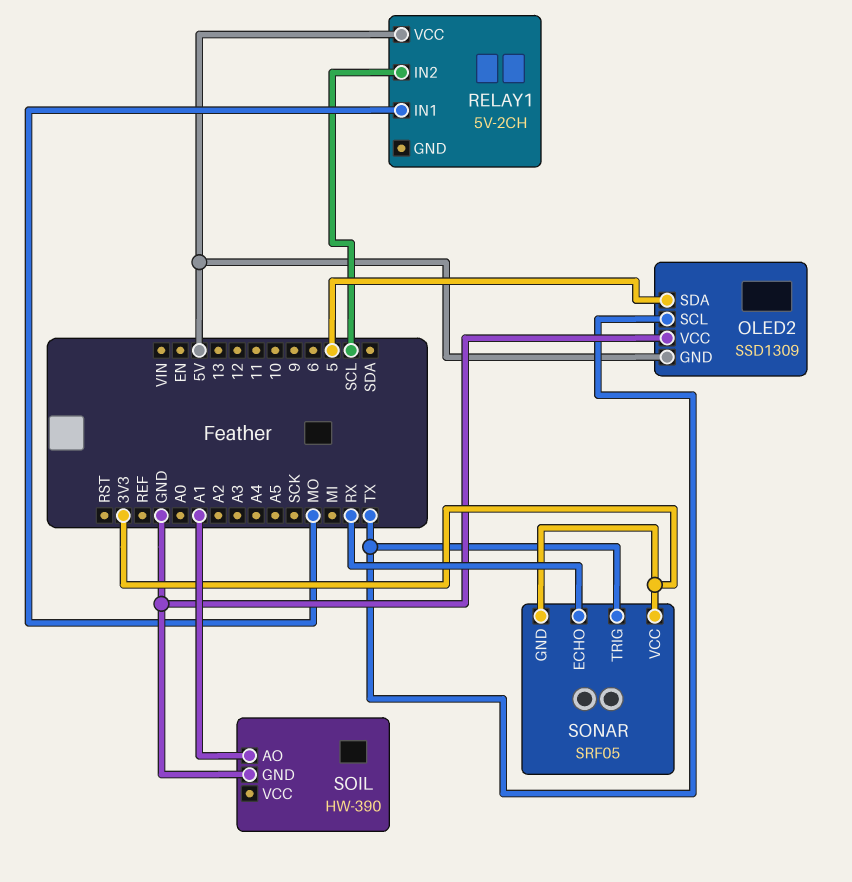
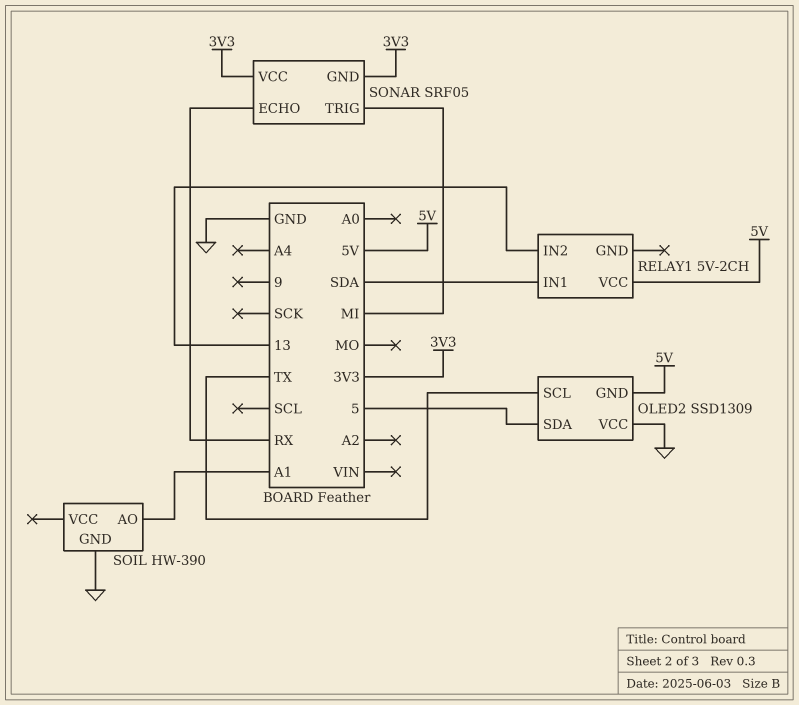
RELAY1 pin IN1: MO -> SDA
RELAY1 pin IN2: SCL -> 13
SONAR pin TRIG: TX -> MI

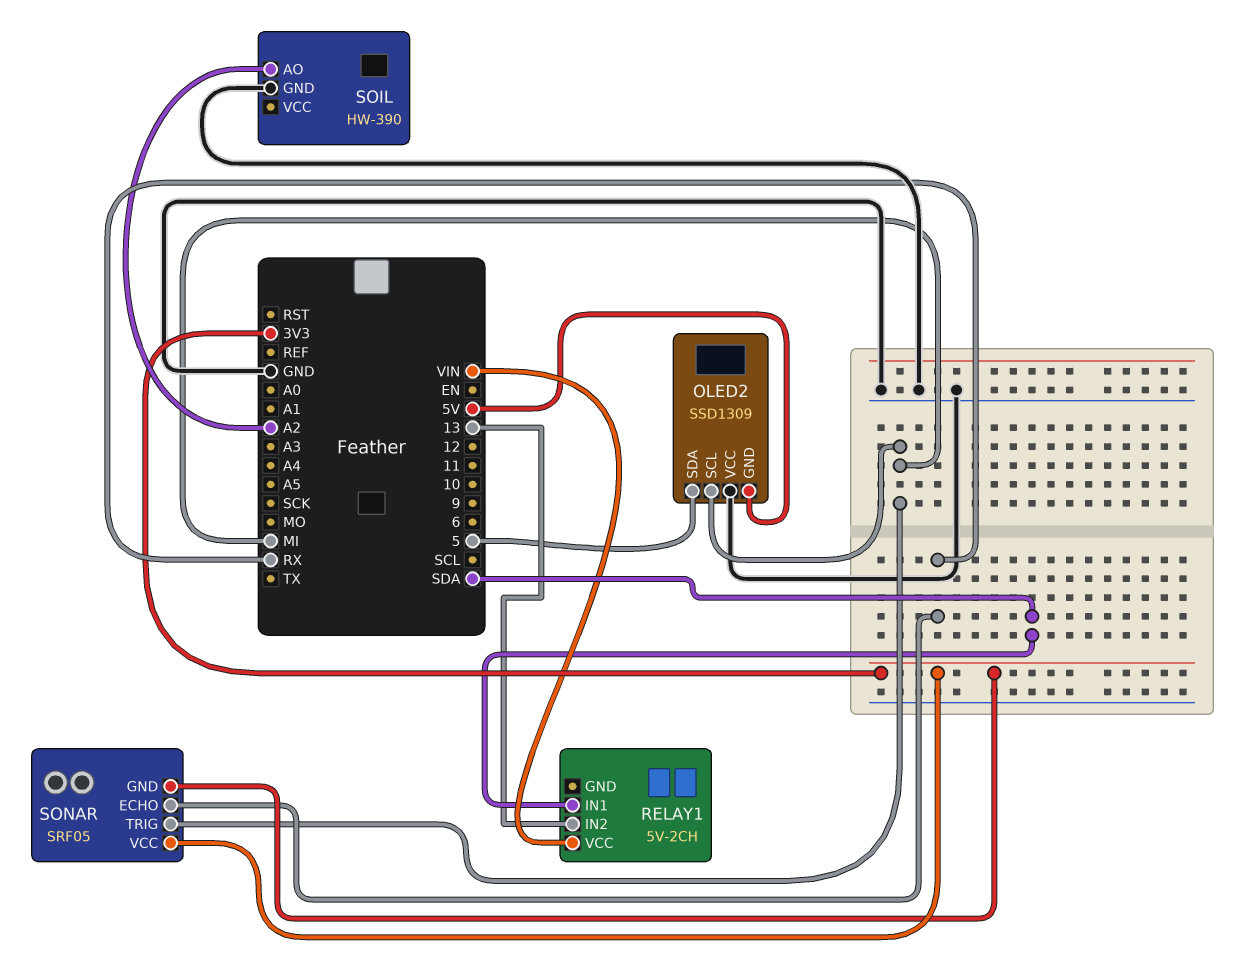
OLED2 pin SCL: TX -> MI
RELAY1 pin VCC: 5V -> VIN
SOIL pin AO: A1 -> A2

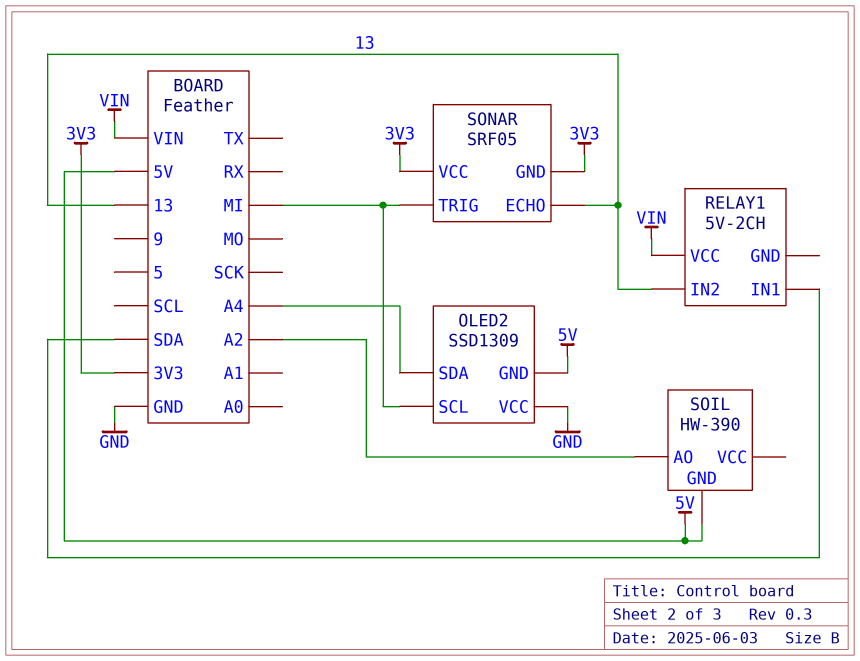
OLED2 pin SDA: 5 -> A4
SOIL pin GND: GND -> 5V
SONAR pin ECHO: RX -> 13

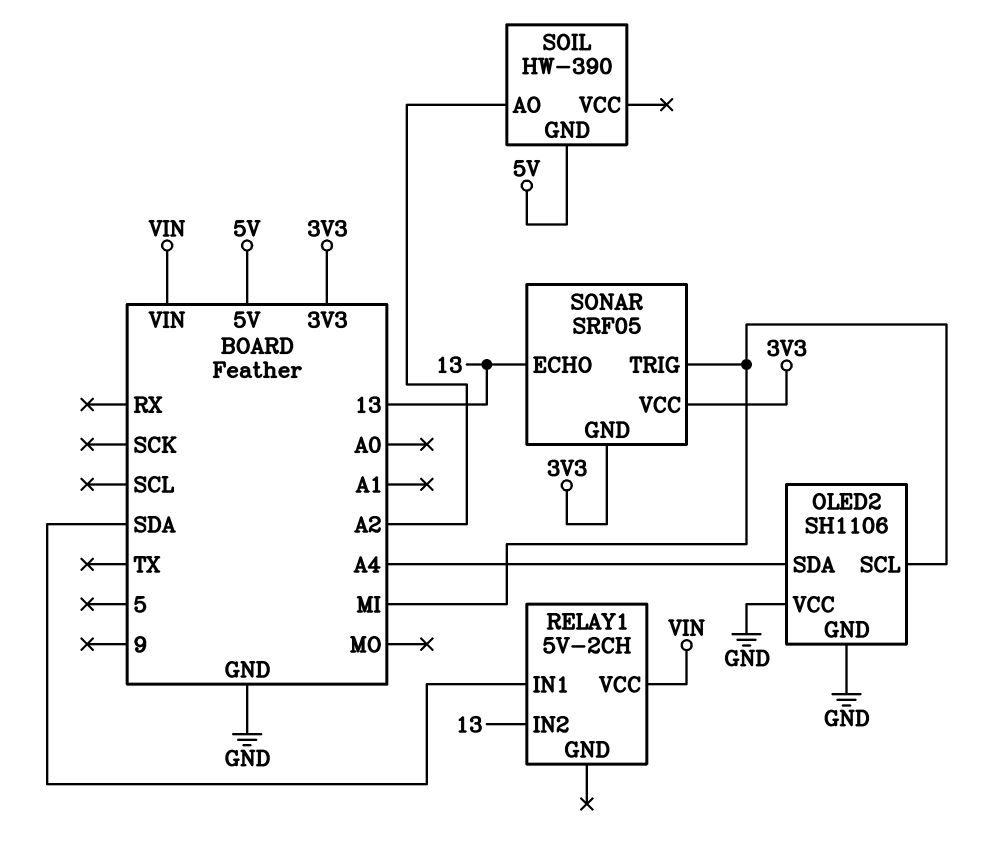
OLED2: SSD1309 -> SH1106
OLED2 pin GND: 5V -> GND

